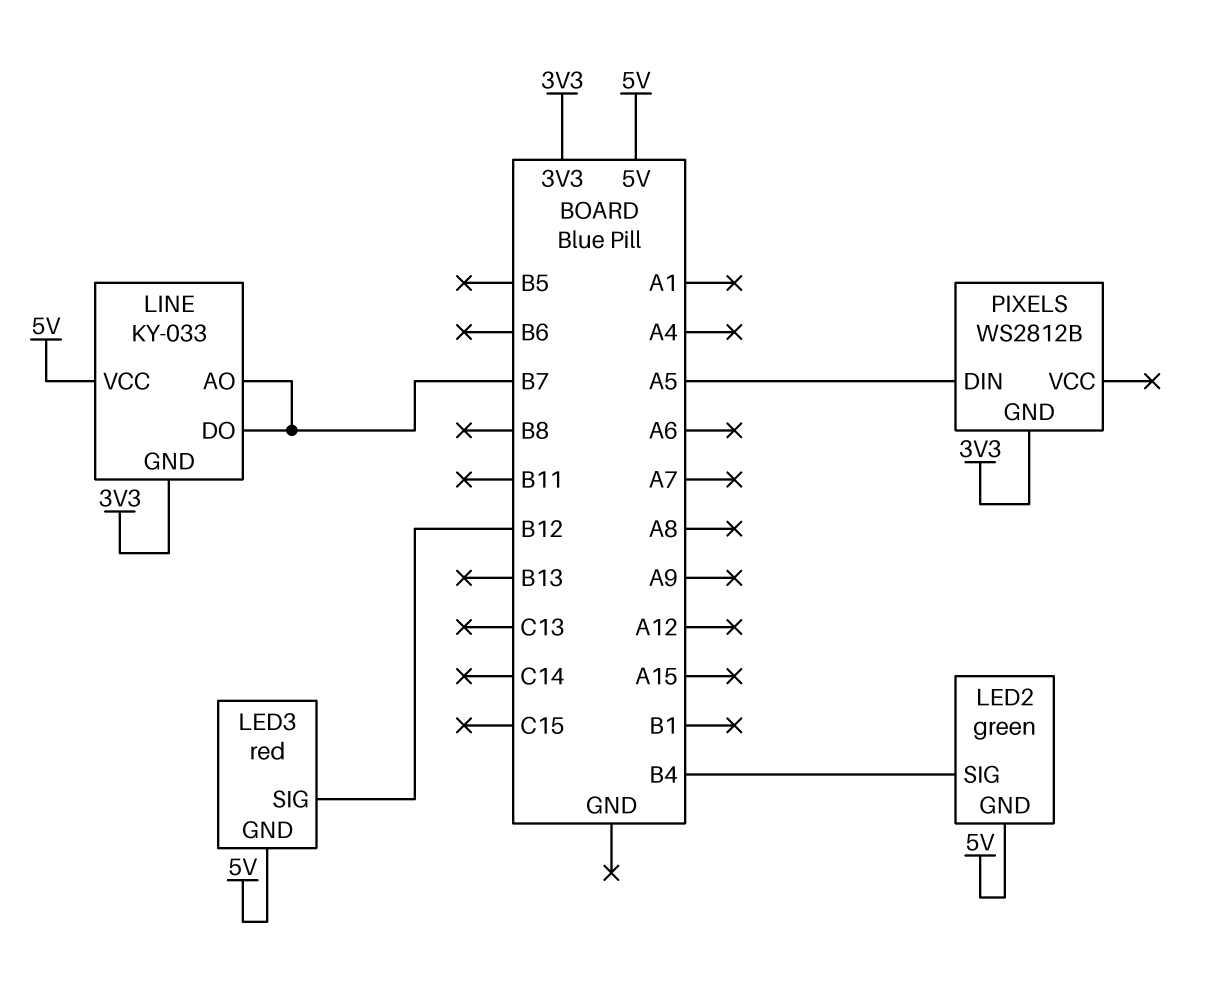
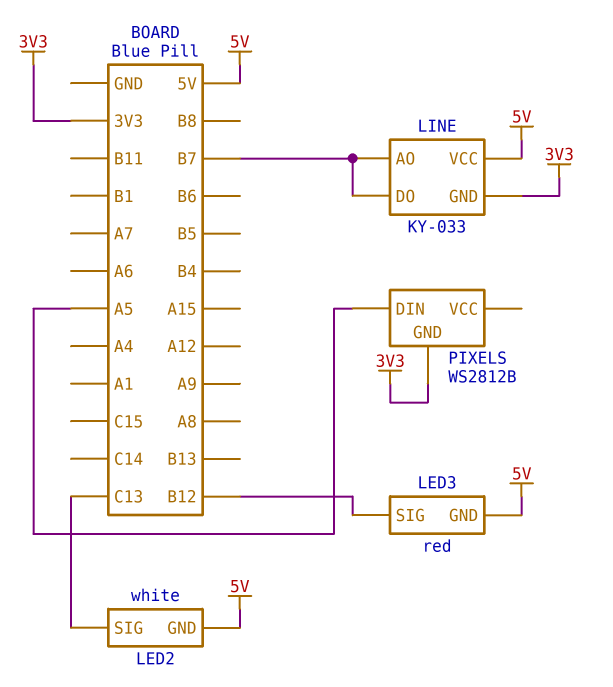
LED2: green -> white
LED2 pin SIG: B4 -> C13

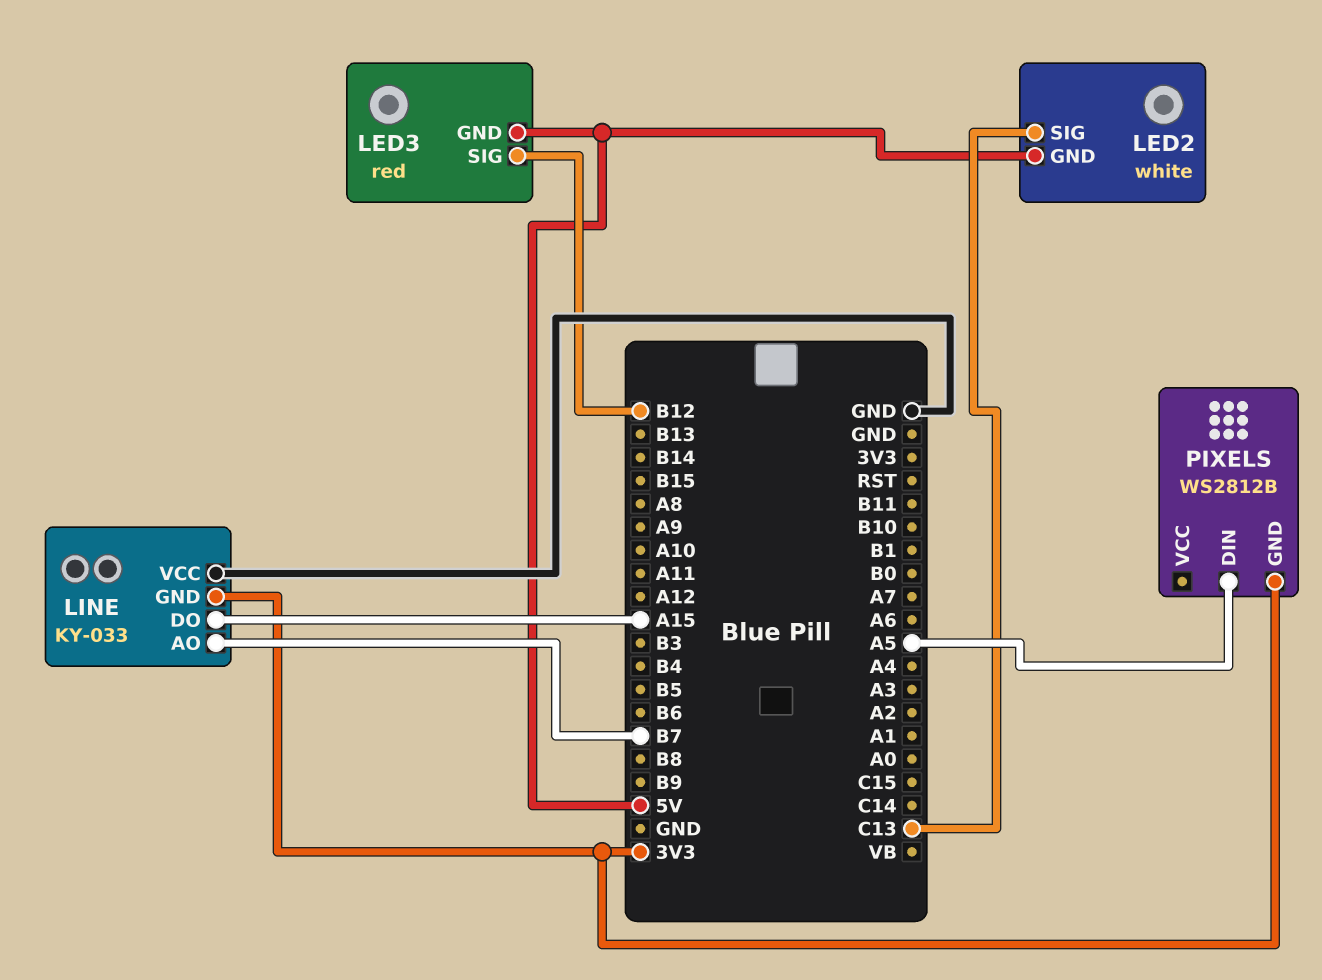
LINE pin DO: B7 -> A15
LINE pin VCC: 5V -> GND

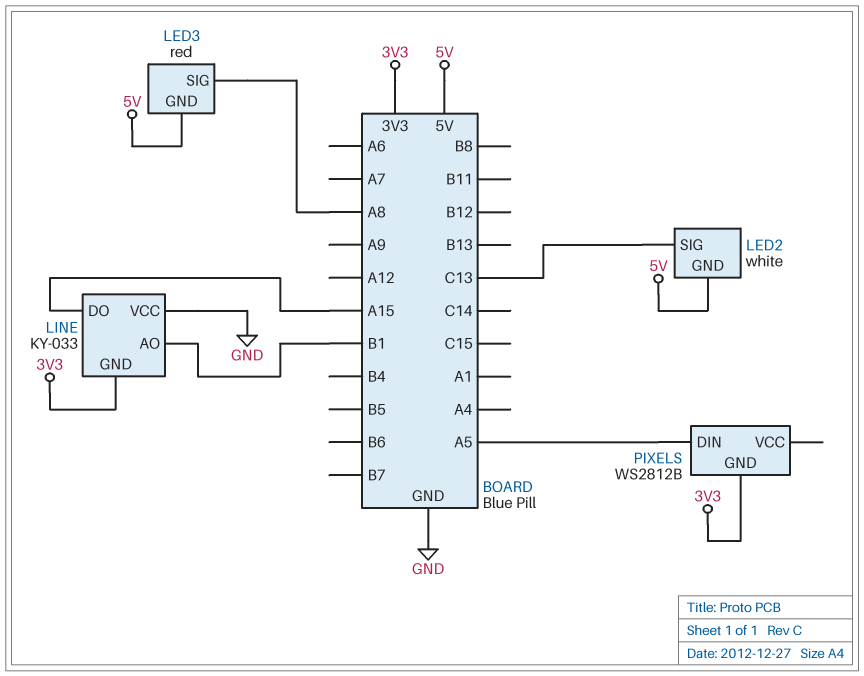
LED3 pin SIG: B12 -> A8
LINE pin AO: B7 -> B1

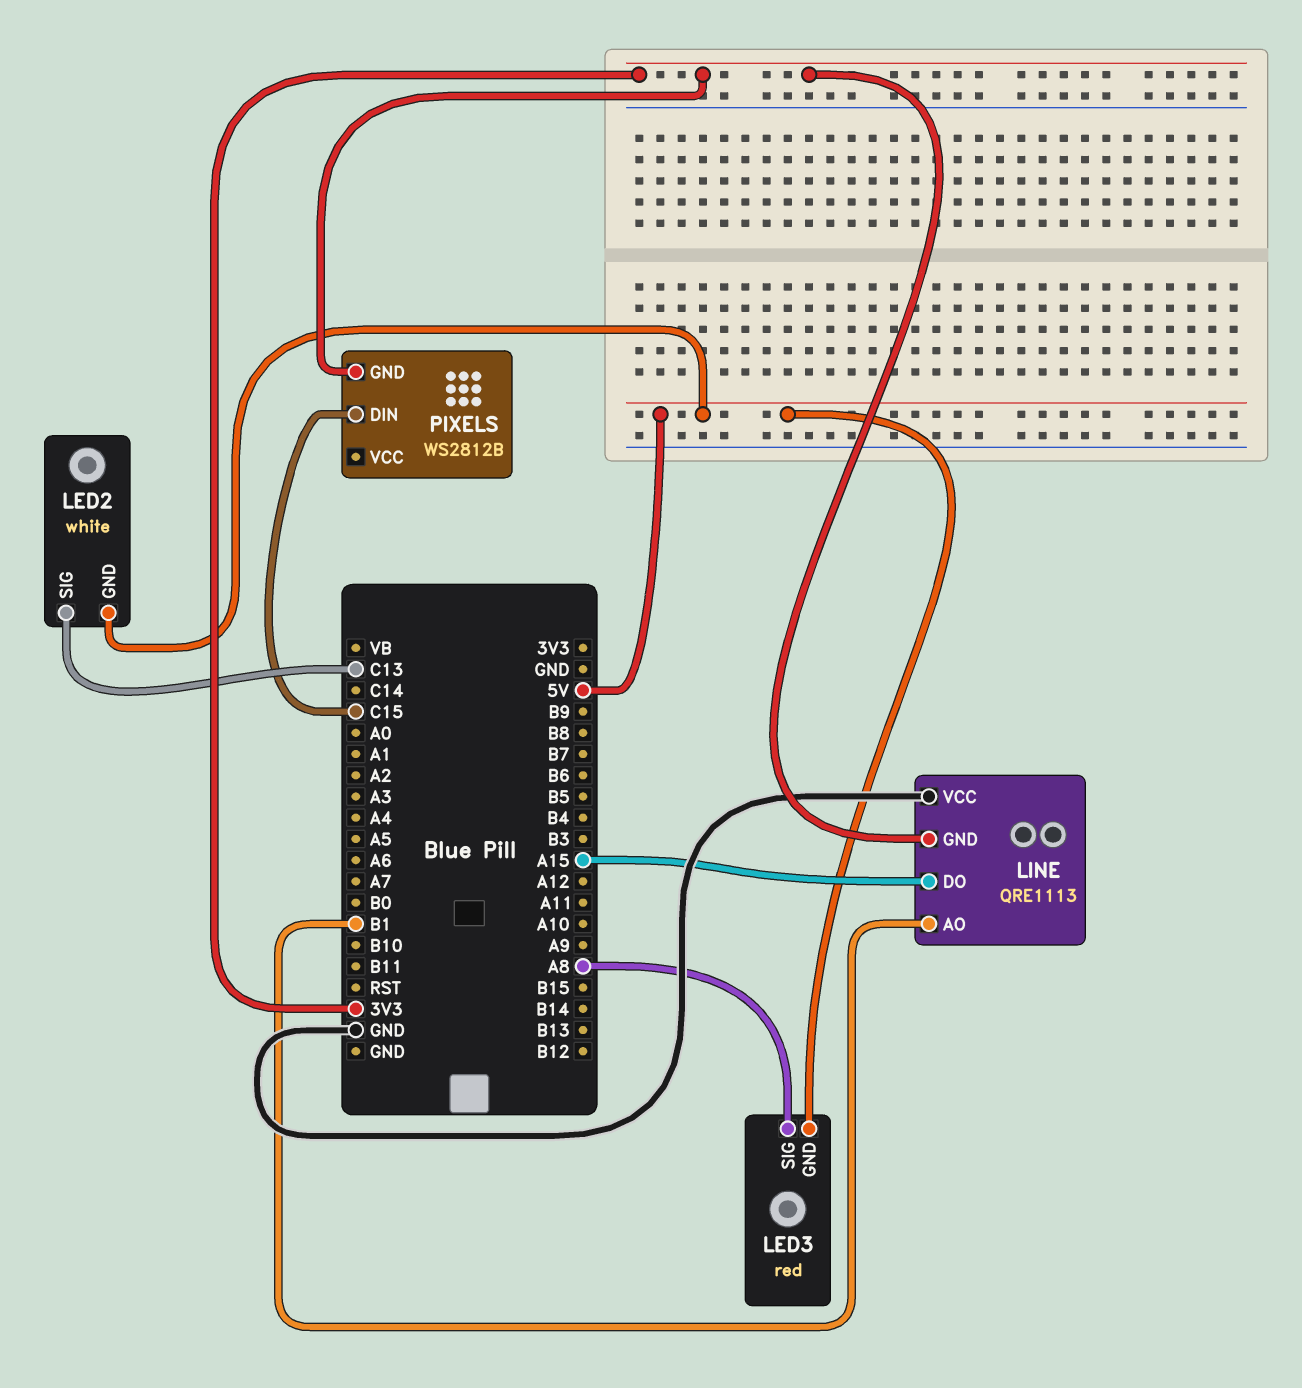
LINE: KY-033 -> QRE1113
PIXELS pin DIN: A5 -> C15

